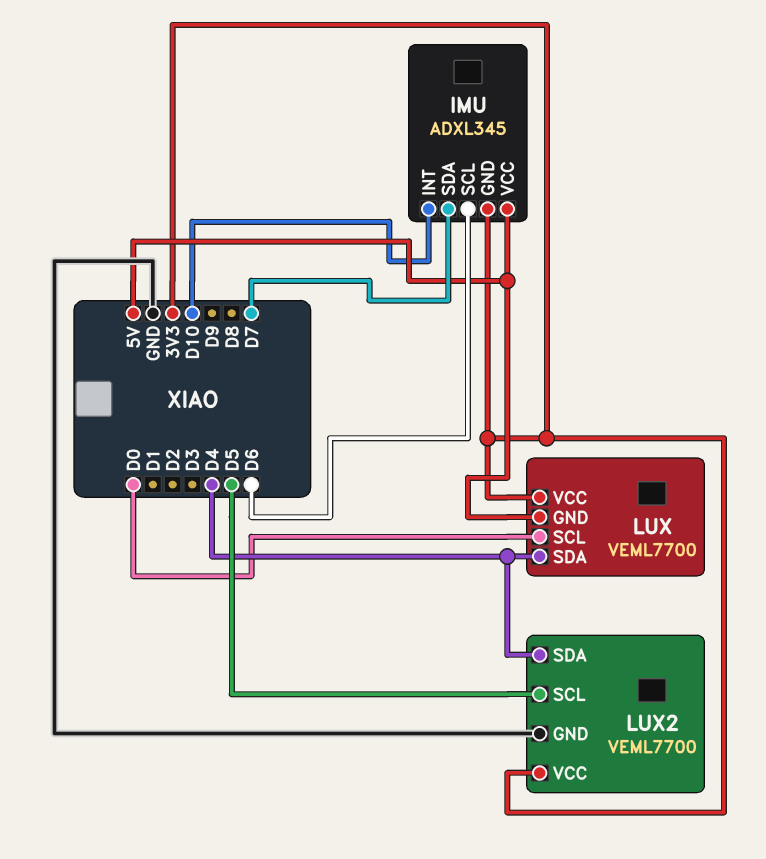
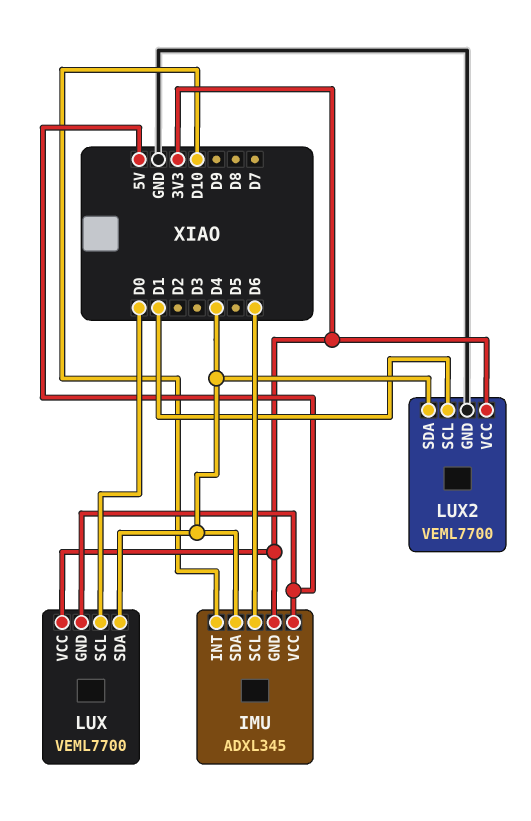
IMU pin SDA: D7 -> D4
LUX2 pin SCL: D5 -> D1

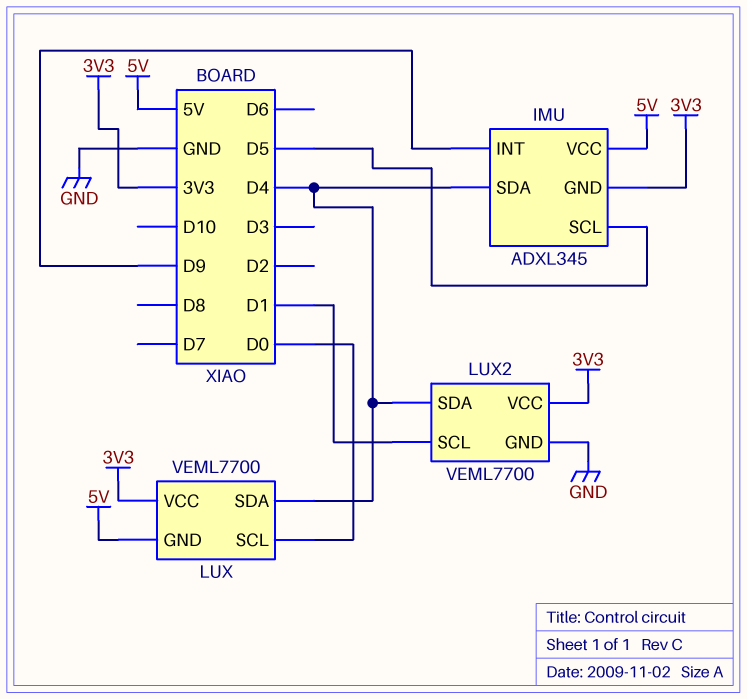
IMU pin INT: D10 -> D9
IMU pin SCL: D6 -> D5

